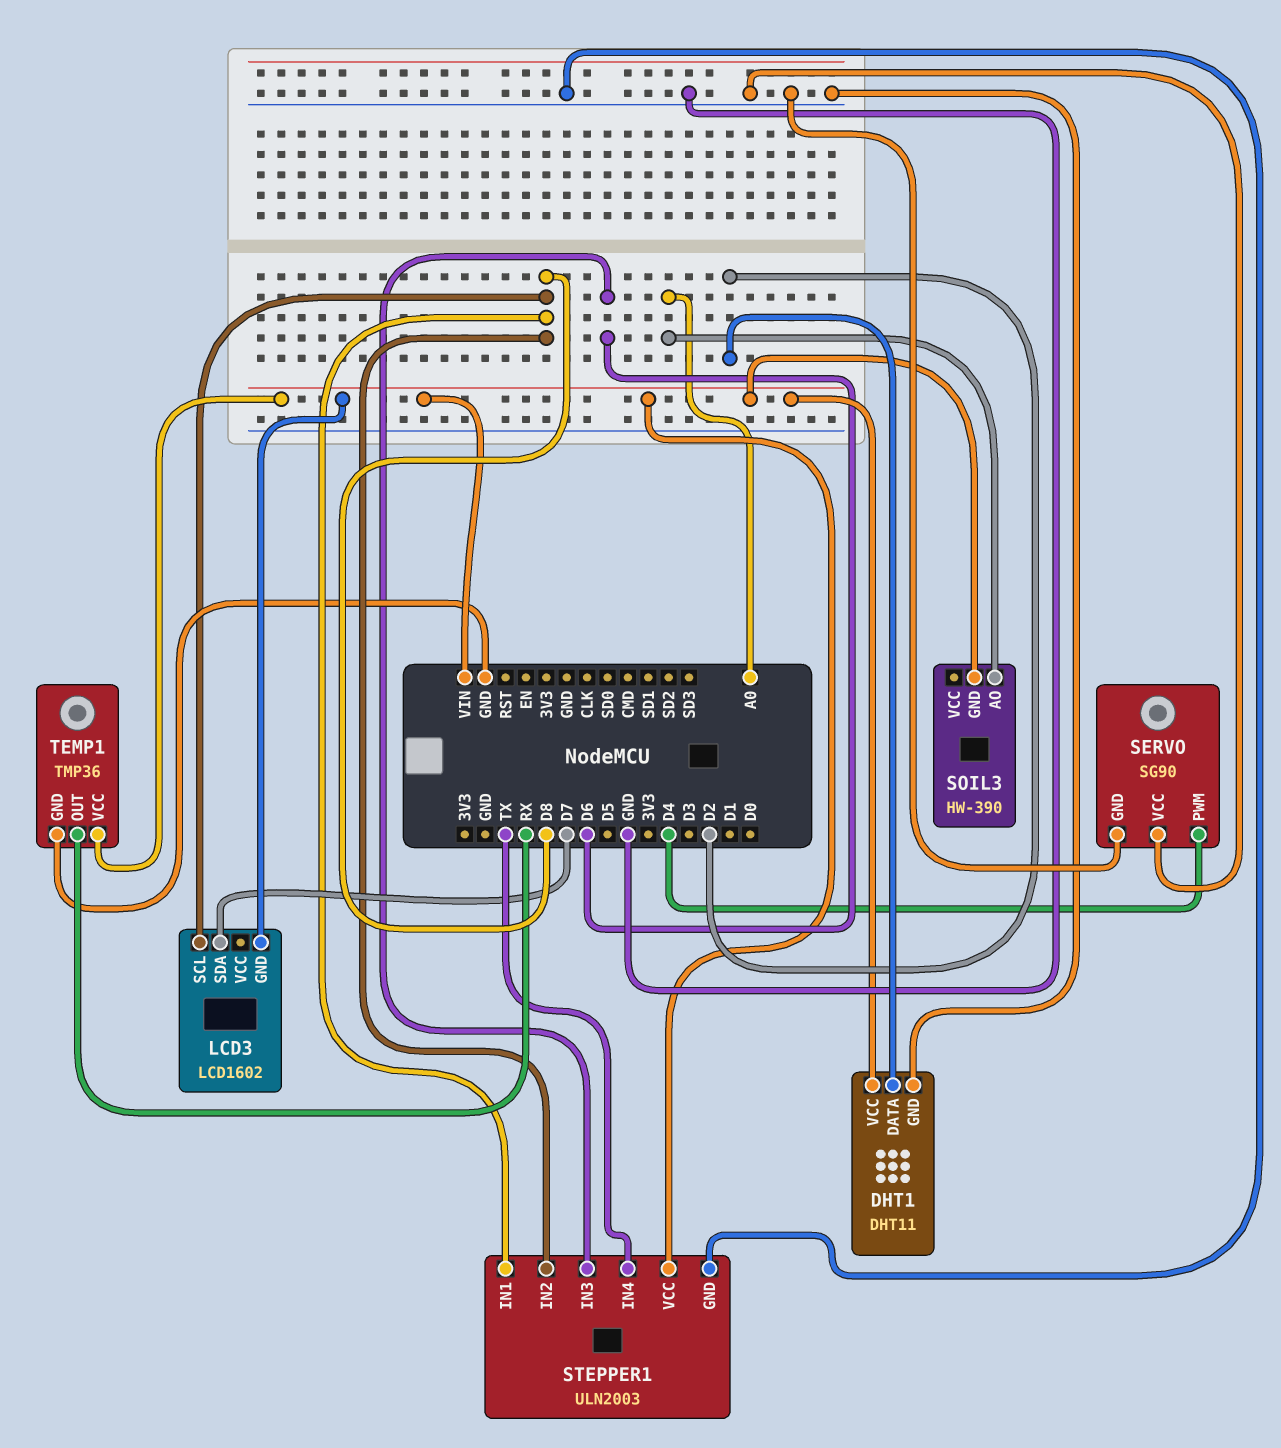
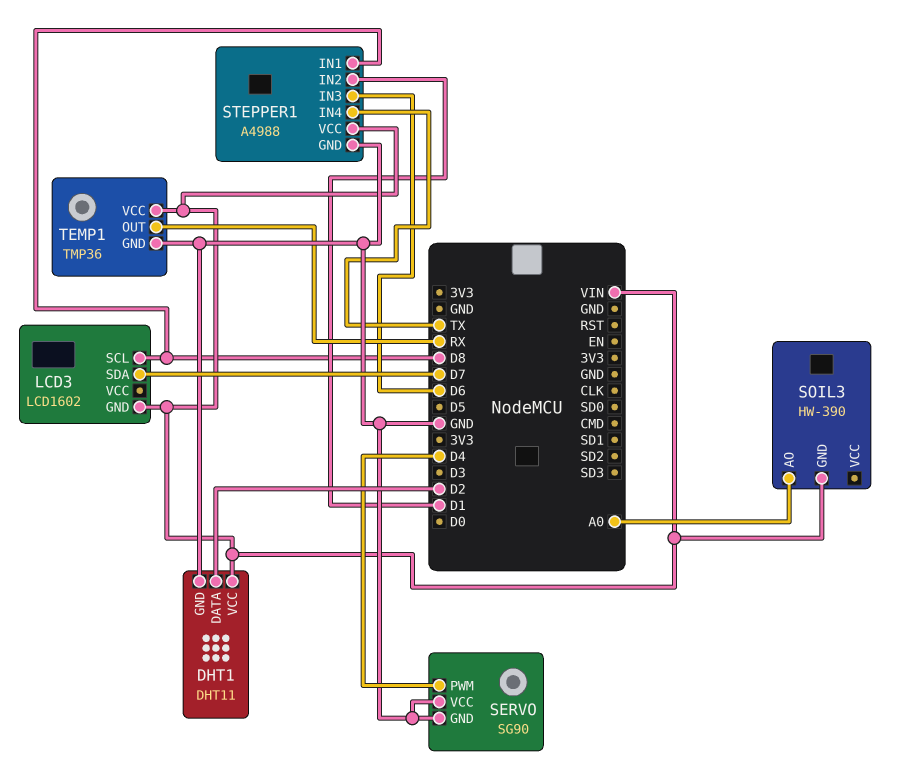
STEPPER1: ULN2003 -> A4988
STEPPER1 pin IN2: D8 -> D1

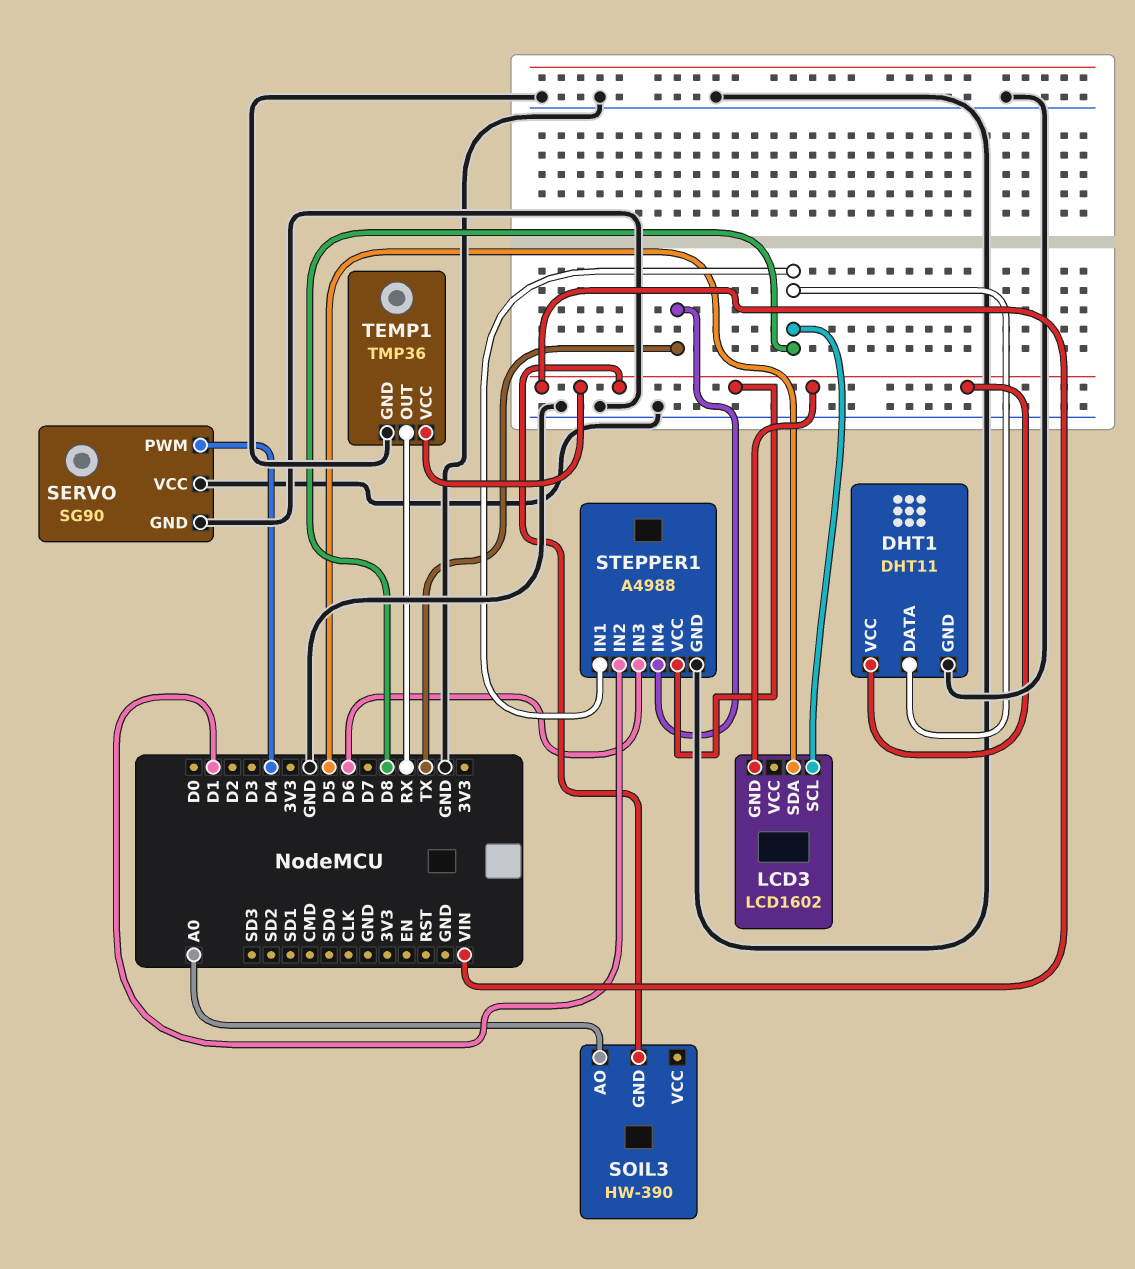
DHT1 pin DATA: D2 -> D8
LCD3 pin SDA: D7 -> D5

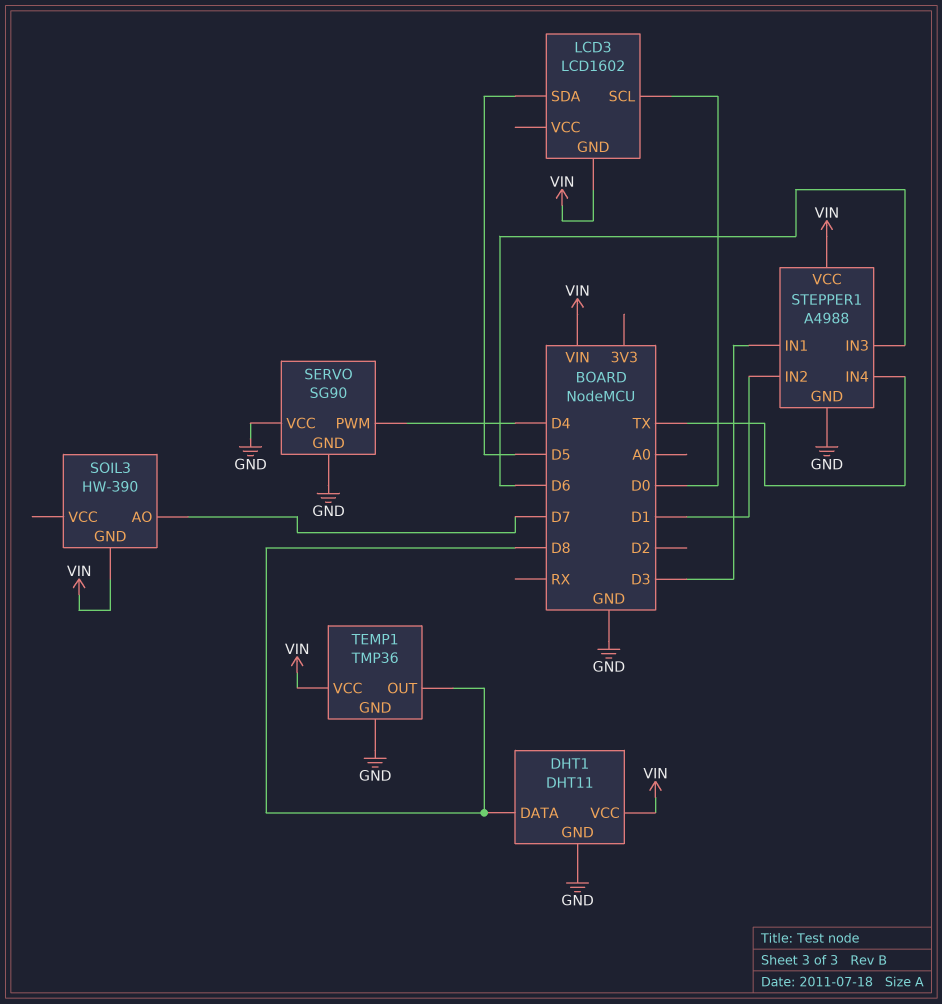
LCD3 pin SCL: D8 -> D0
SOIL3 pin AO: A0 -> D7
STEPPER1 pin IN1: D8 -> D3
TEMP1 pin OUT: RX -> D8

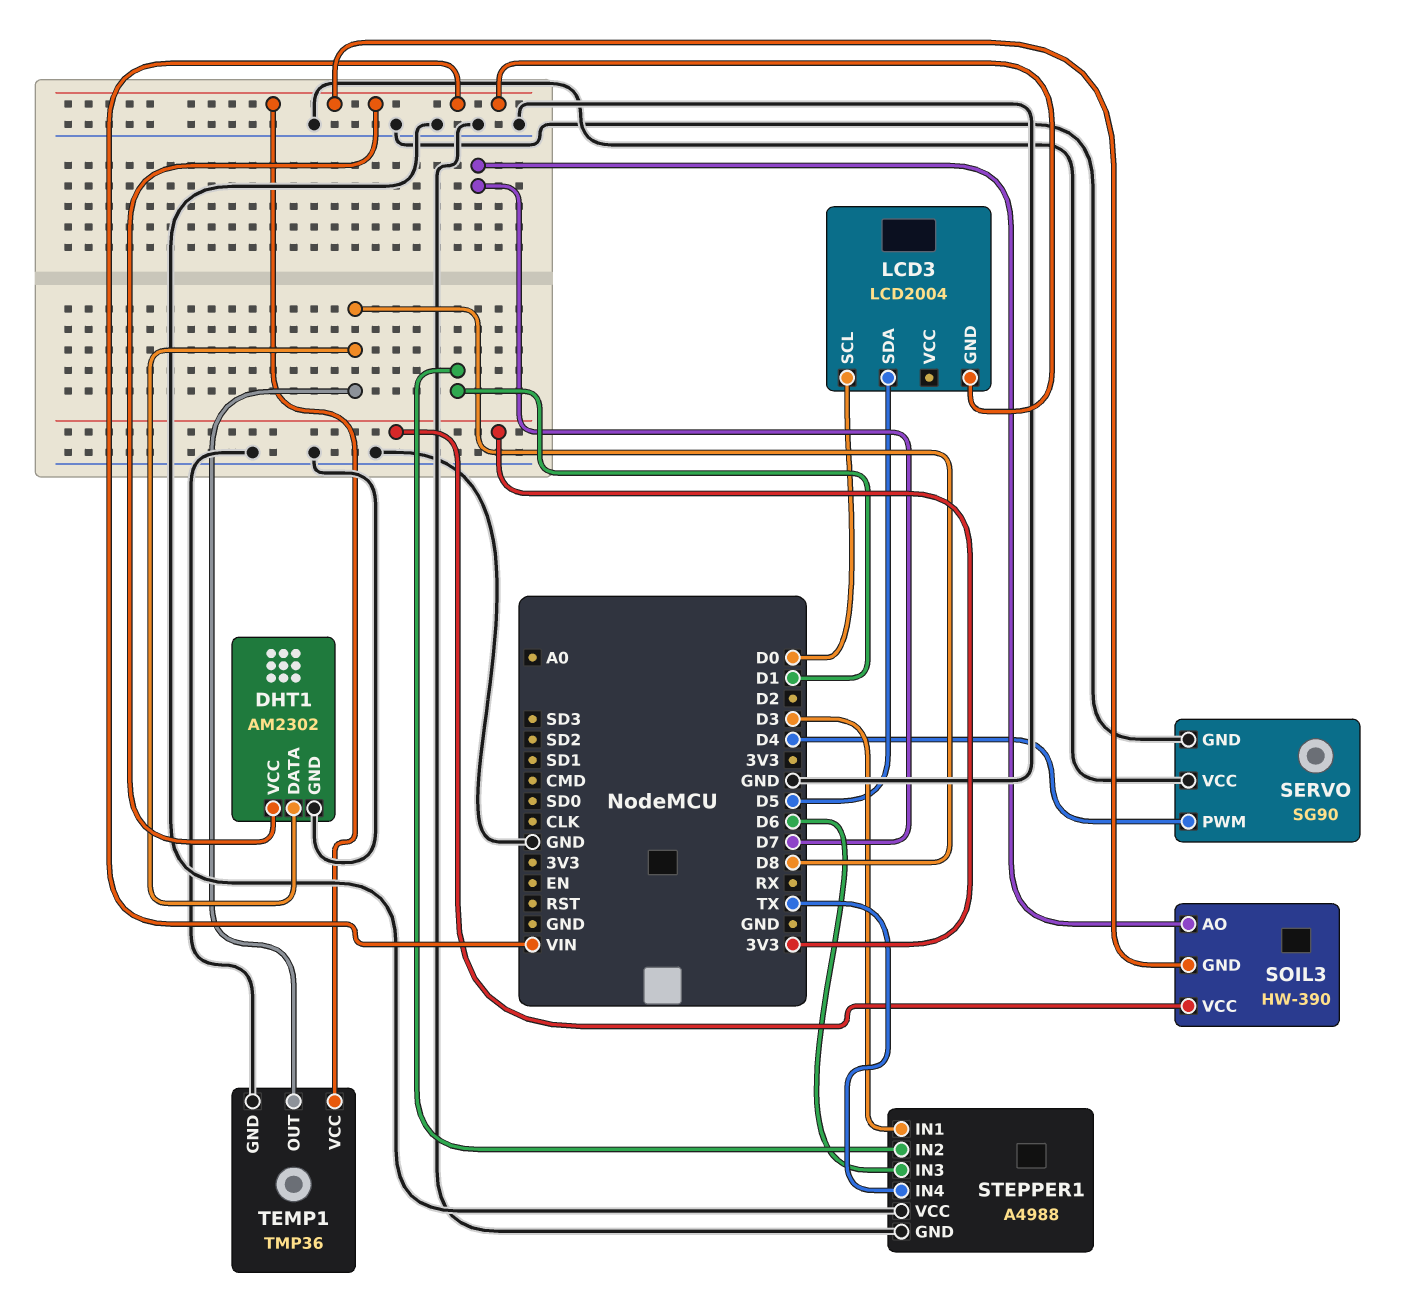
DHT1: DHT11 -> AM2302
LCD3: LCD1602 -> LCD2004
SOIL3 pin VCC: none -> 3V3
STEPPER1 pin VCC: VIN -> GND

